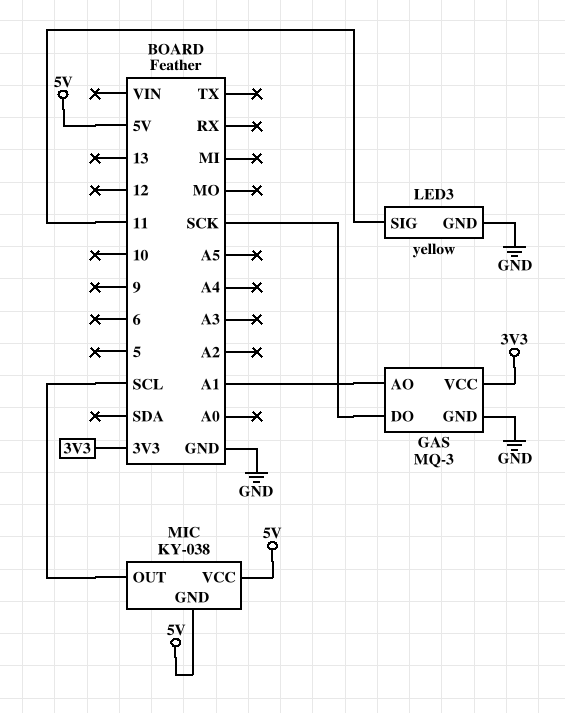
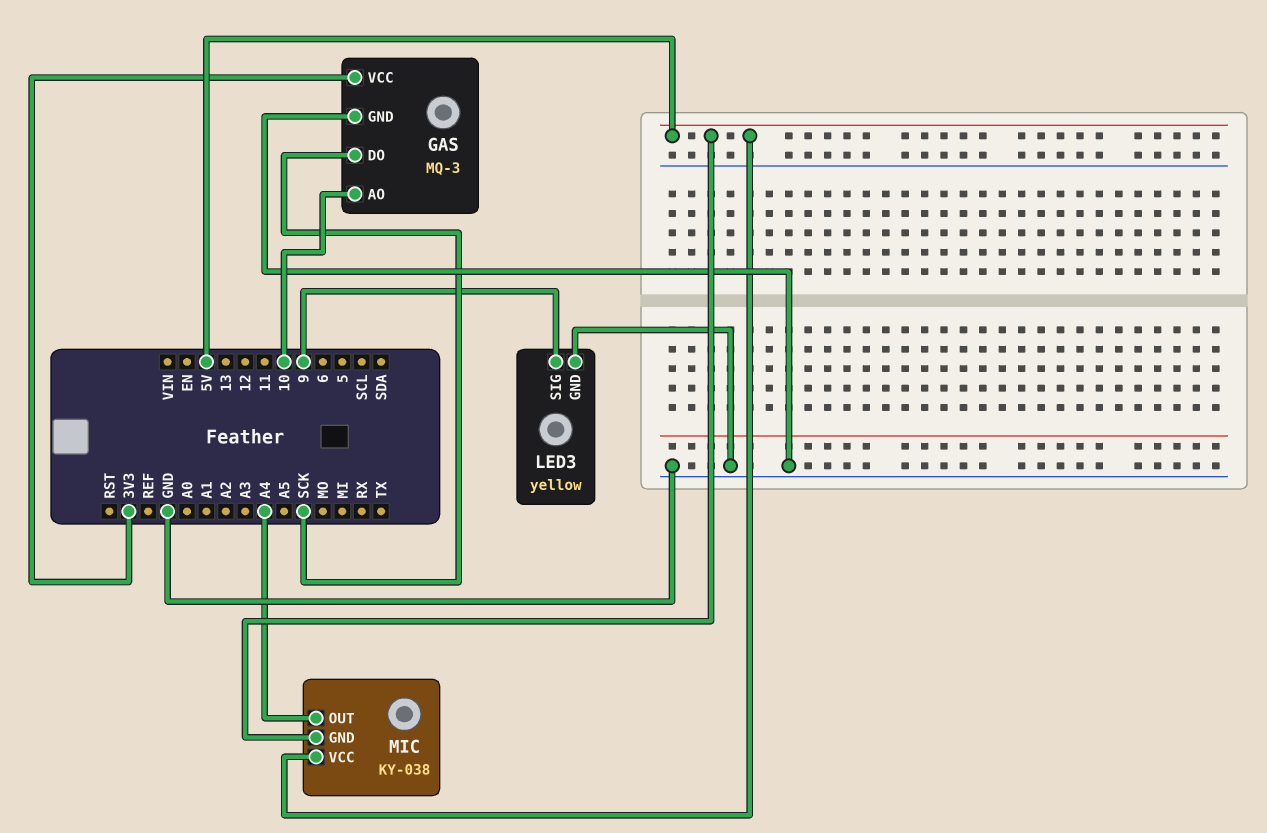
GAS pin AO: A1 -> 10
LED3 pin SIG: 11 -> 9
MIC pin OUT: SCL -> A4

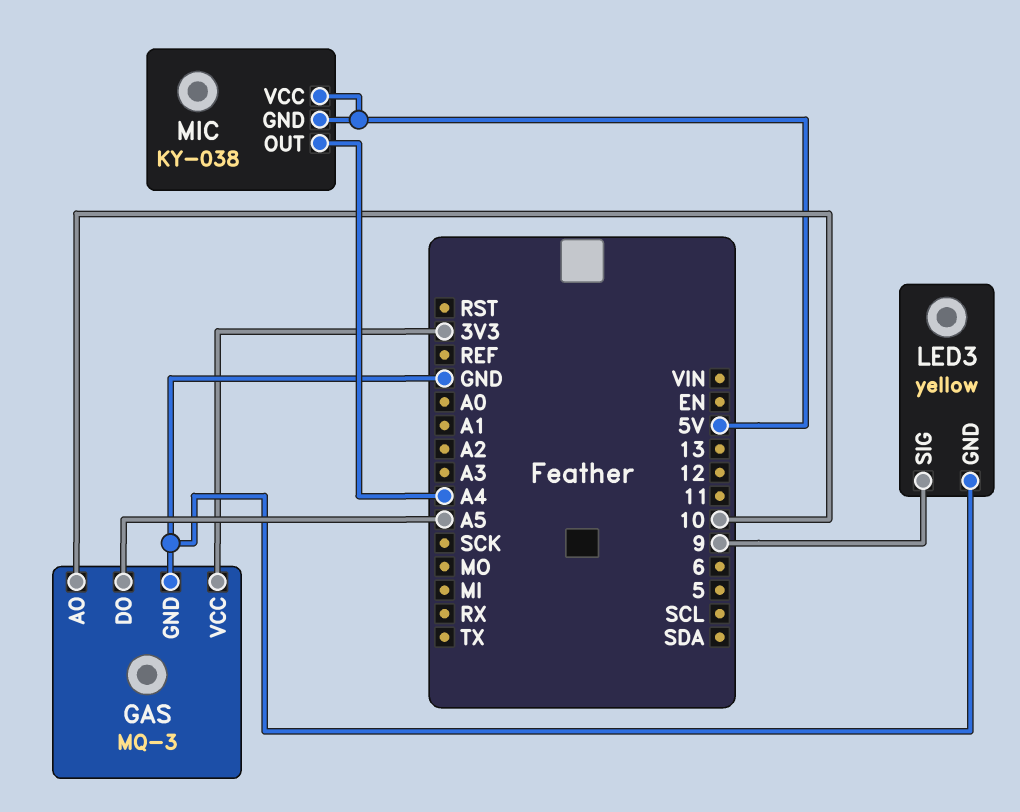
GAS pin DO: SCK -> A5

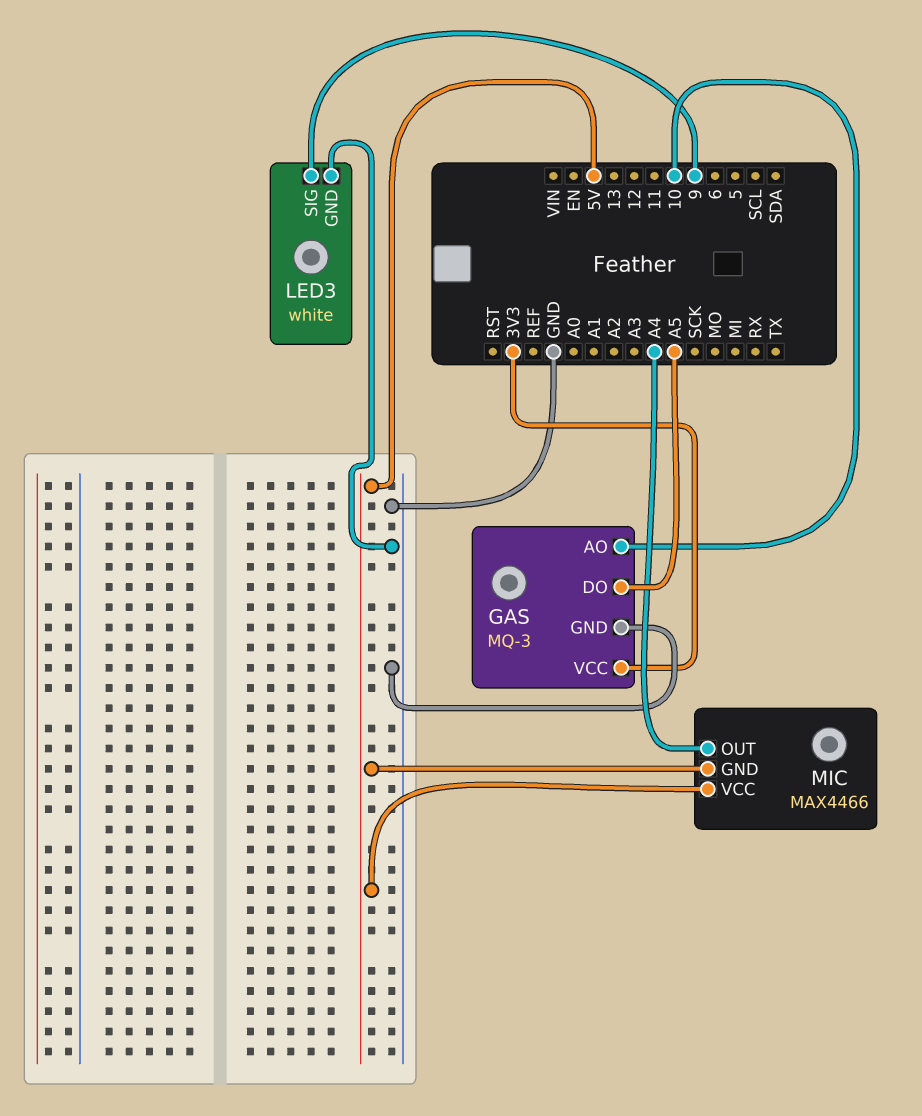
LED3: yellow -> white
MIC: KY-038 -> MAX4466

